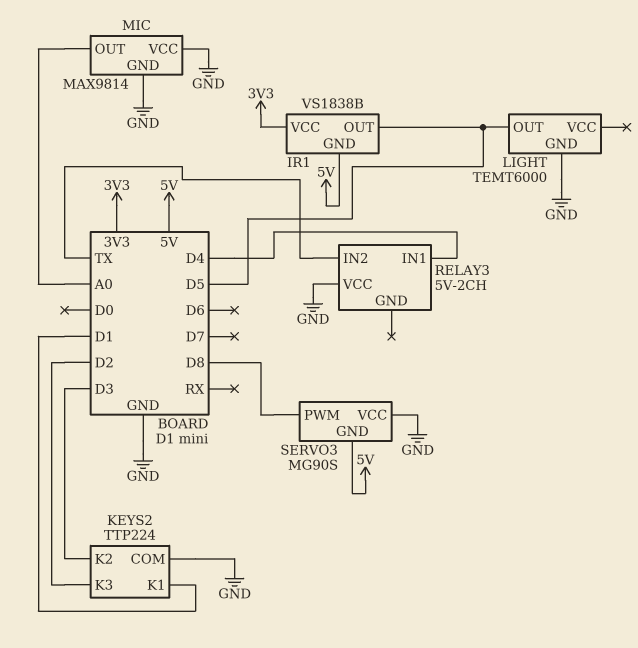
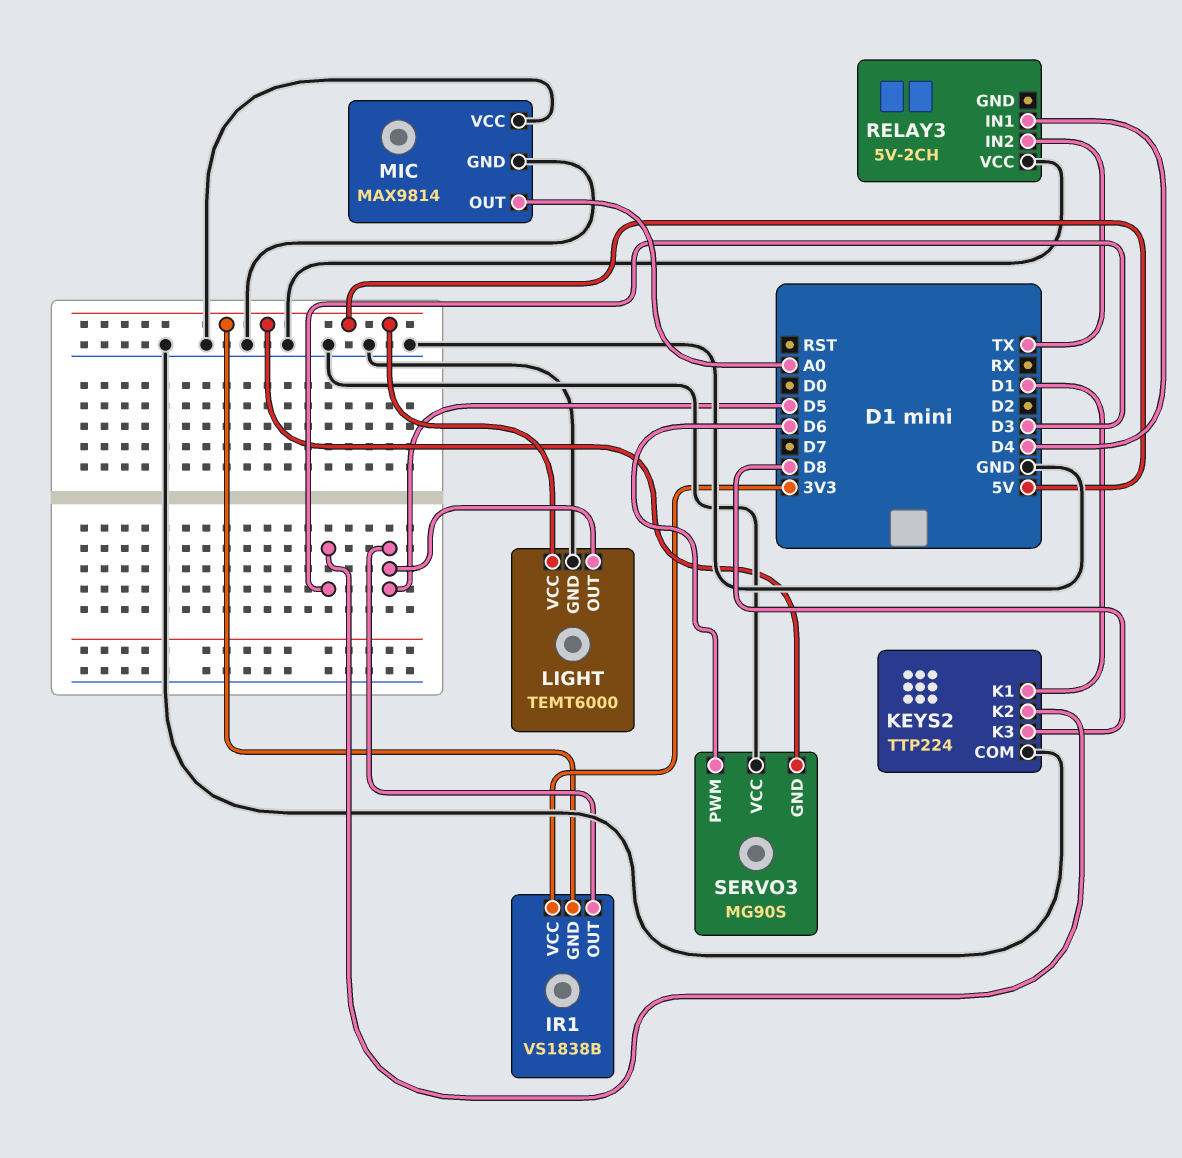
KEYS2 pin K3: D2 -> D8
LIGHT pin VCC: none -> 5V
SERVO3 pin PWM: D8 -> D6

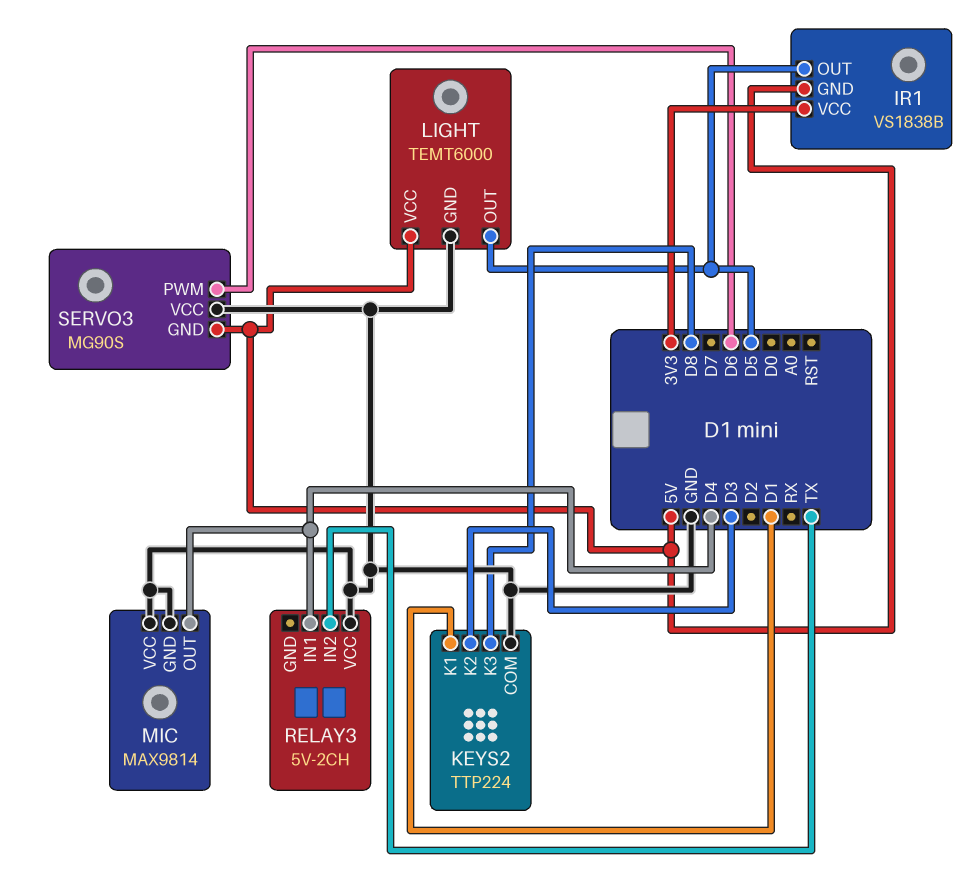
MIC pin OUT: A0 -> D4

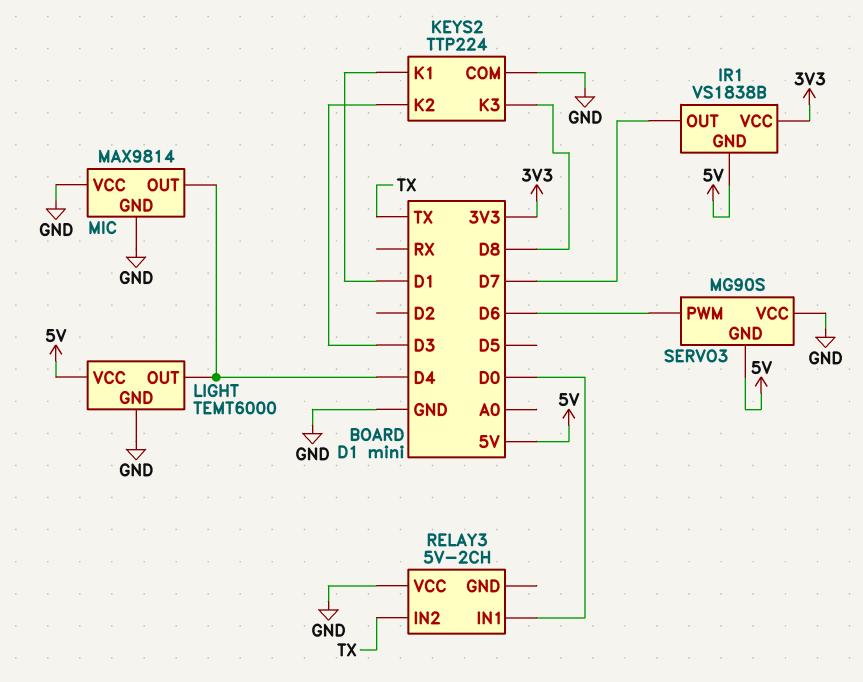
IR1 pin OUT: D5 -> D7
LIGHT pin OUT: D5 -> D4
RELAY3 pin IN1: D4 -> D0

